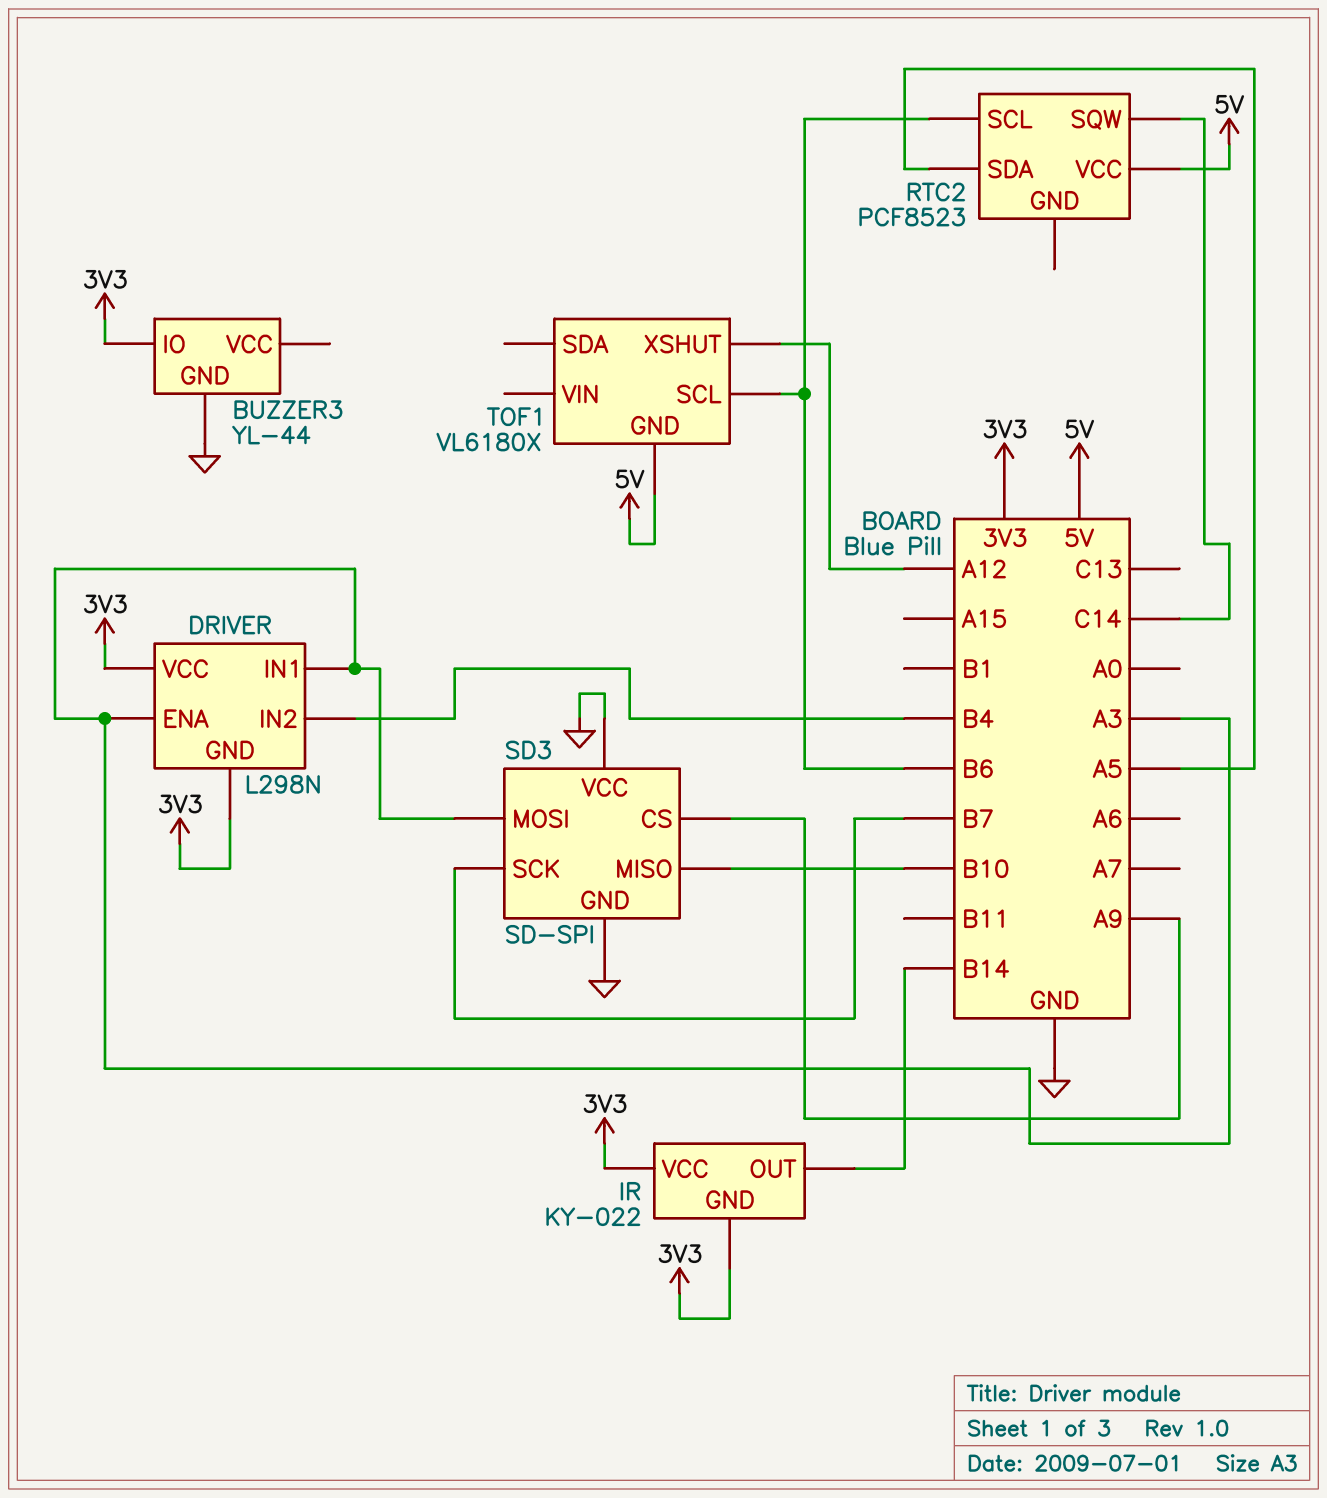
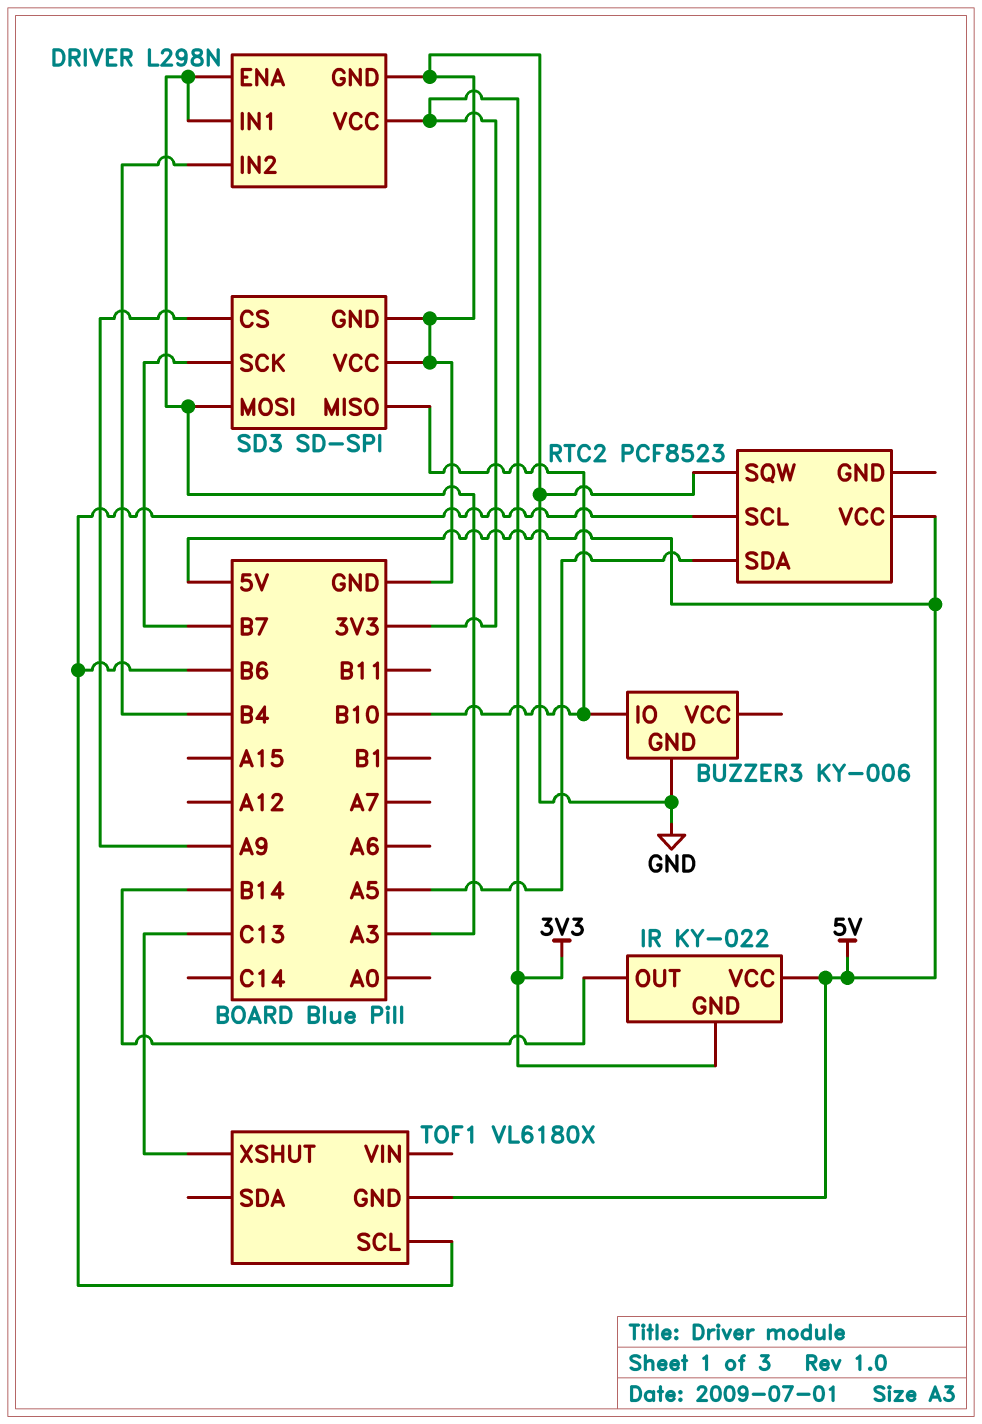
BUZZER3: YL-44 -> KY-006
BUZZER3 pin IO: 3V3 -> B10
DRIVER pin GND: 3V3 -> GND
IR pin VCC: 3V3 -> 5V
RTC2 pin SQW: C14 -> GND
TOF1 pin XSHUT: A12 -> C13

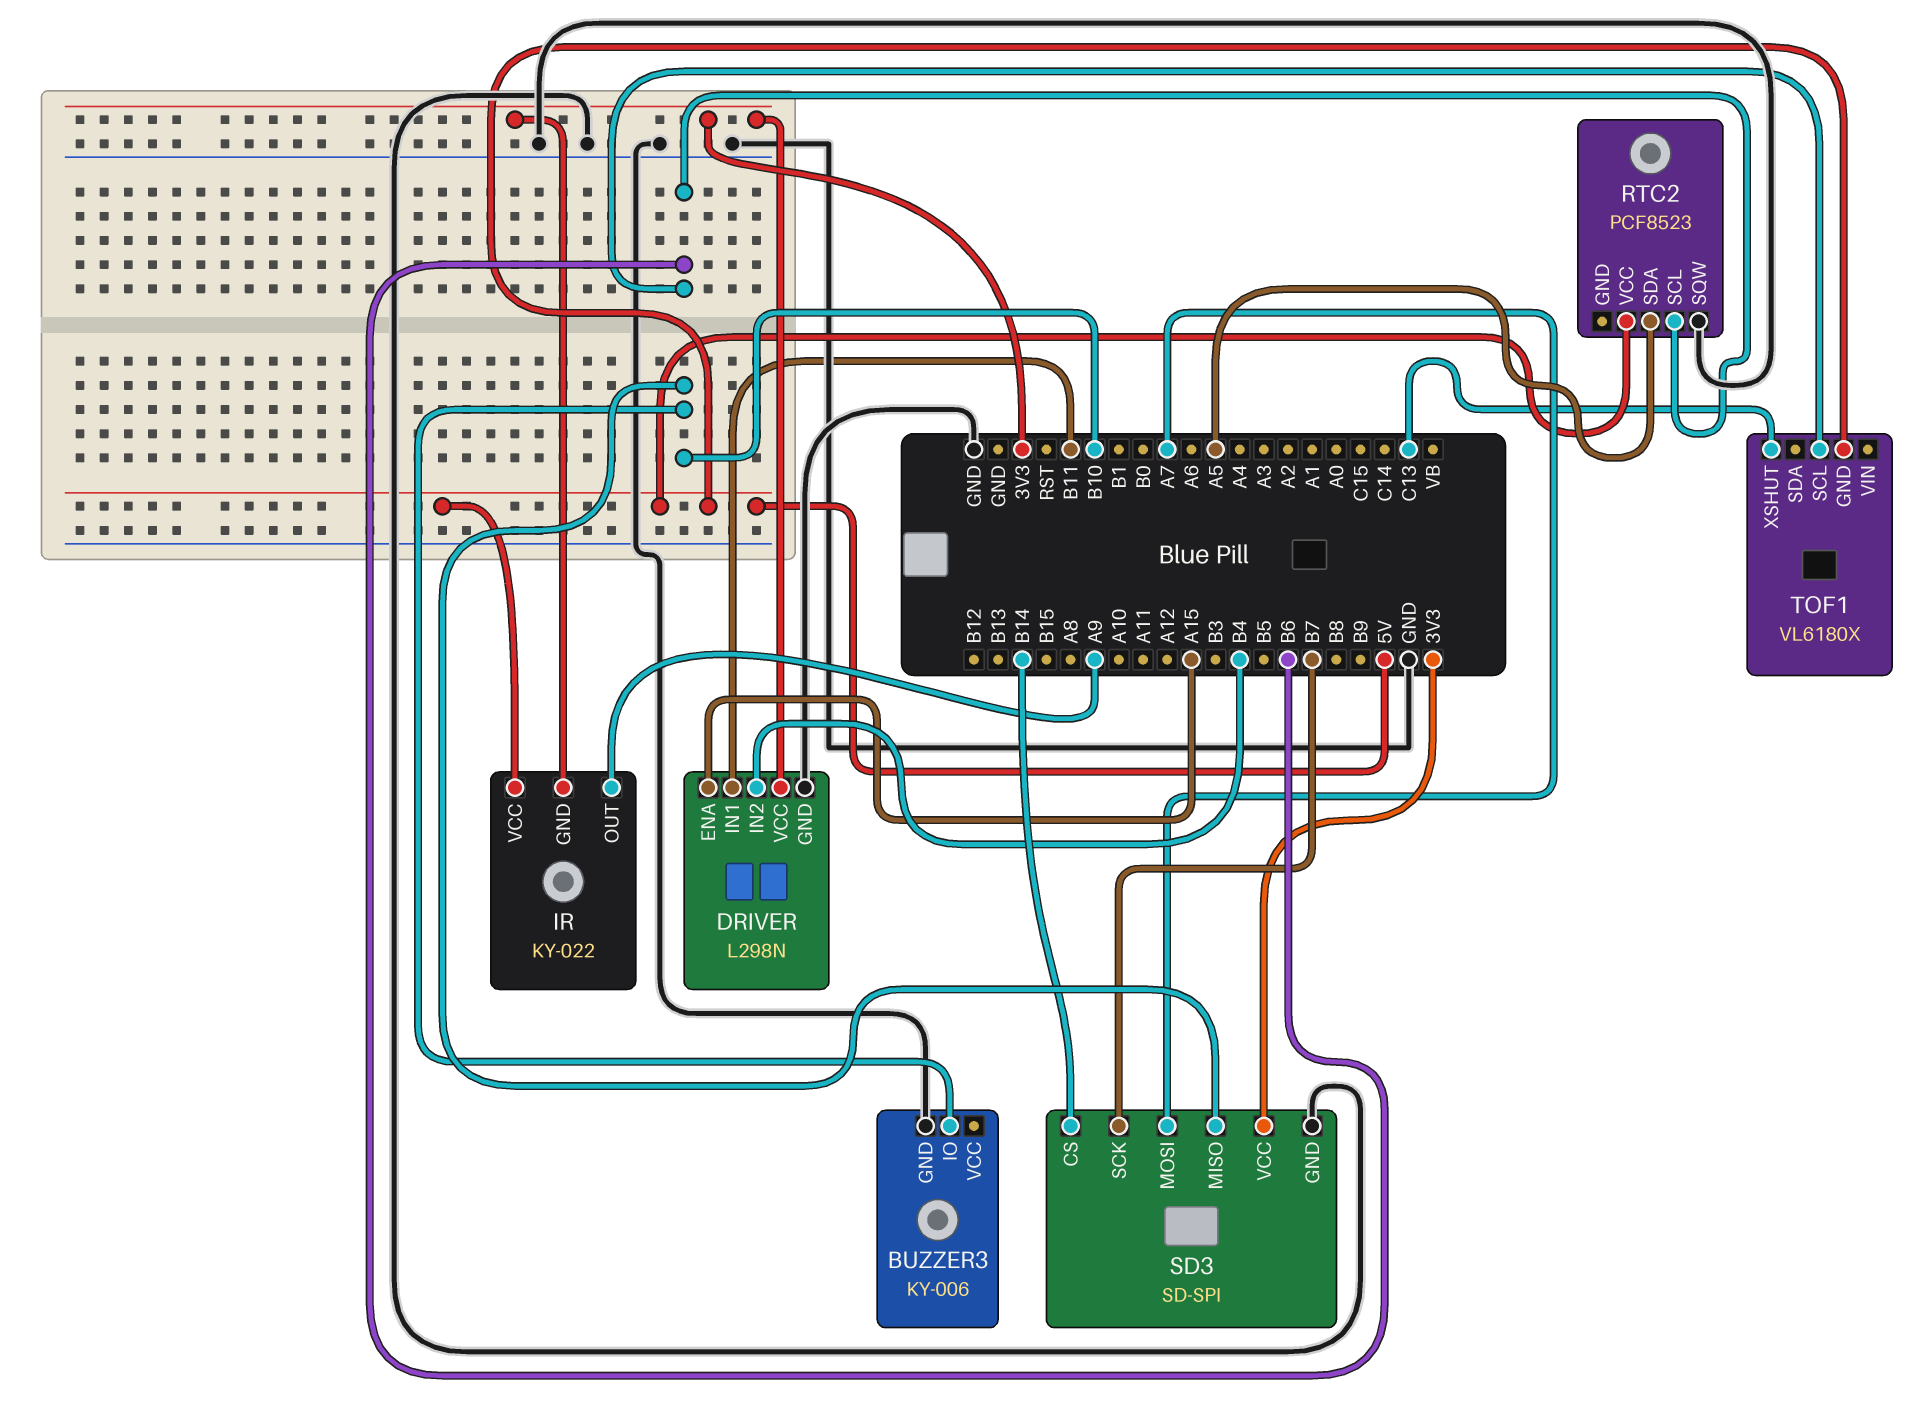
DRIVER pin ENA: A3 -> A15
DRIVER pin IN1: A3 -> B11
IR pin OUT: B14 -> A9
SD3 pin CS: A9 -> B14
SD3 pin MOSI: A3 -> A7
SD3 pin VCC: GND -> 3V3

